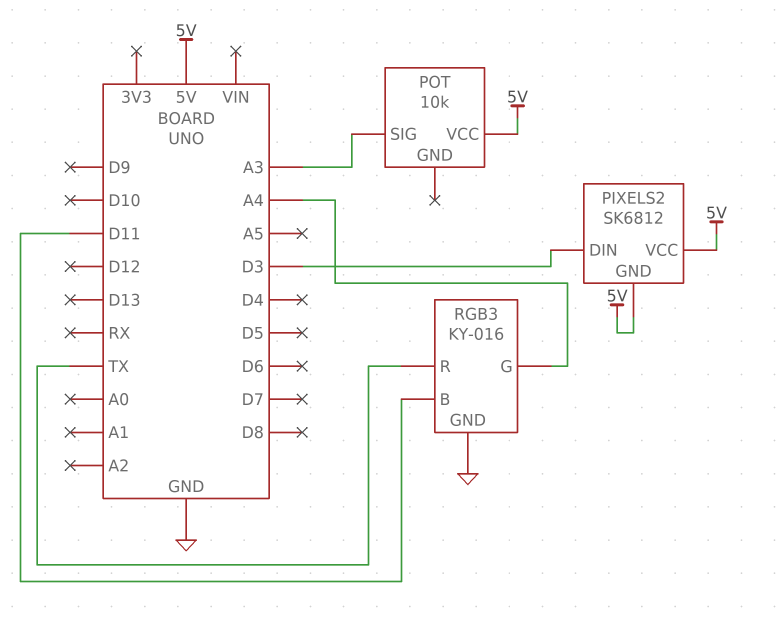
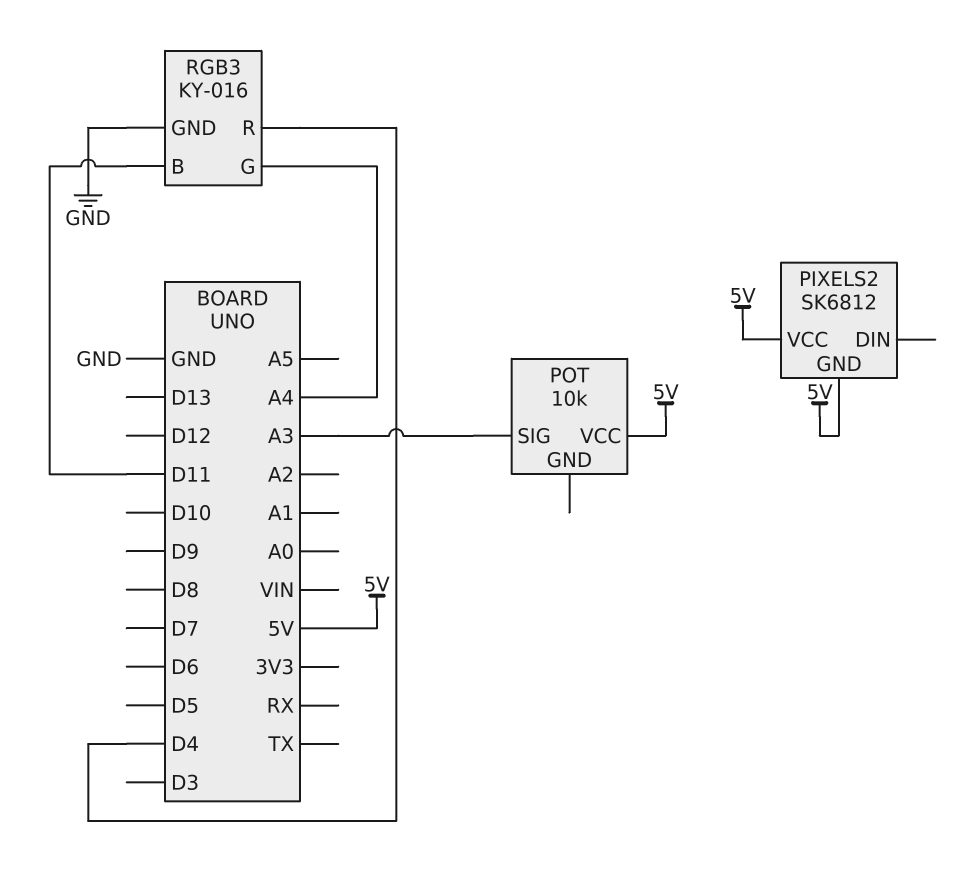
PIXELS2 pin DIN: D3 -> none
RGB3 pin R: TX -> D4

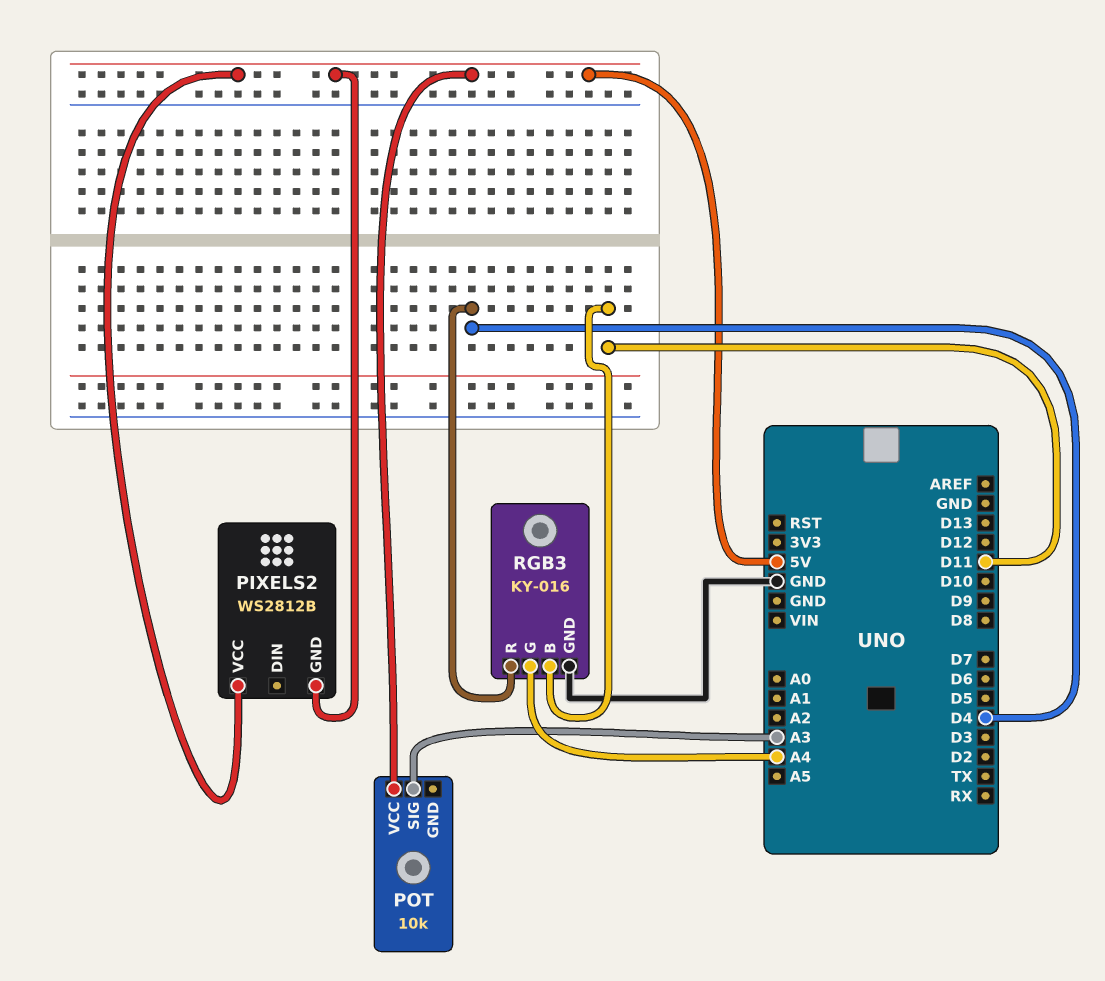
PIXELS2: SK6812 -> WS2812B

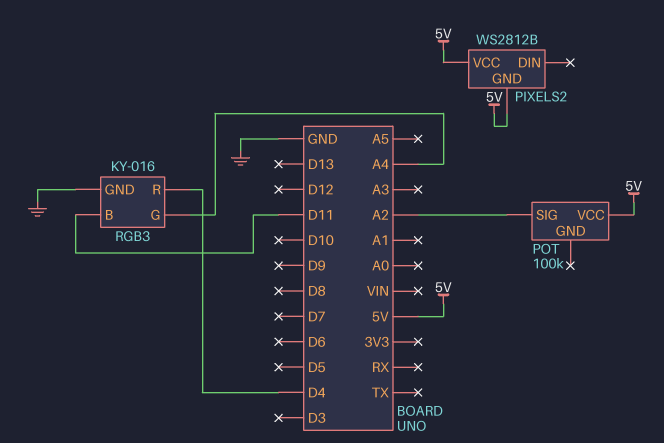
POT: 10k -> 100k
POT pin SIG: A3 -> A2

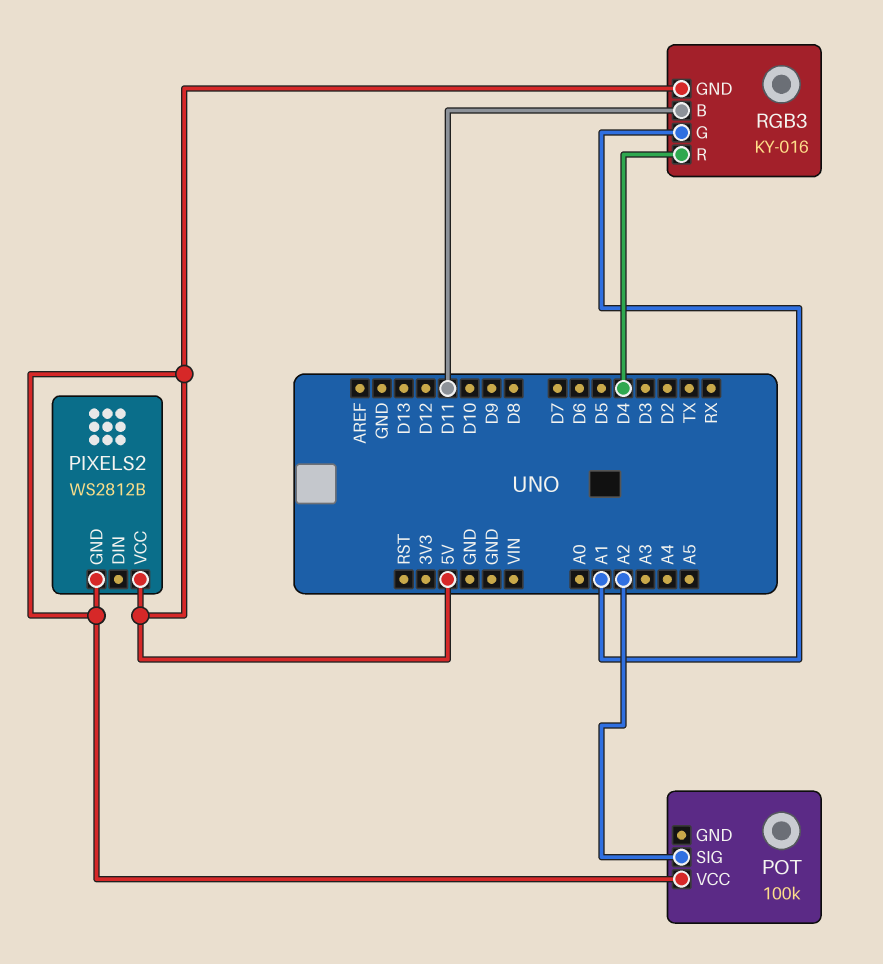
RGB3 pin G: A4 -> A1
RGB3 pin GND: GND -> 5V

